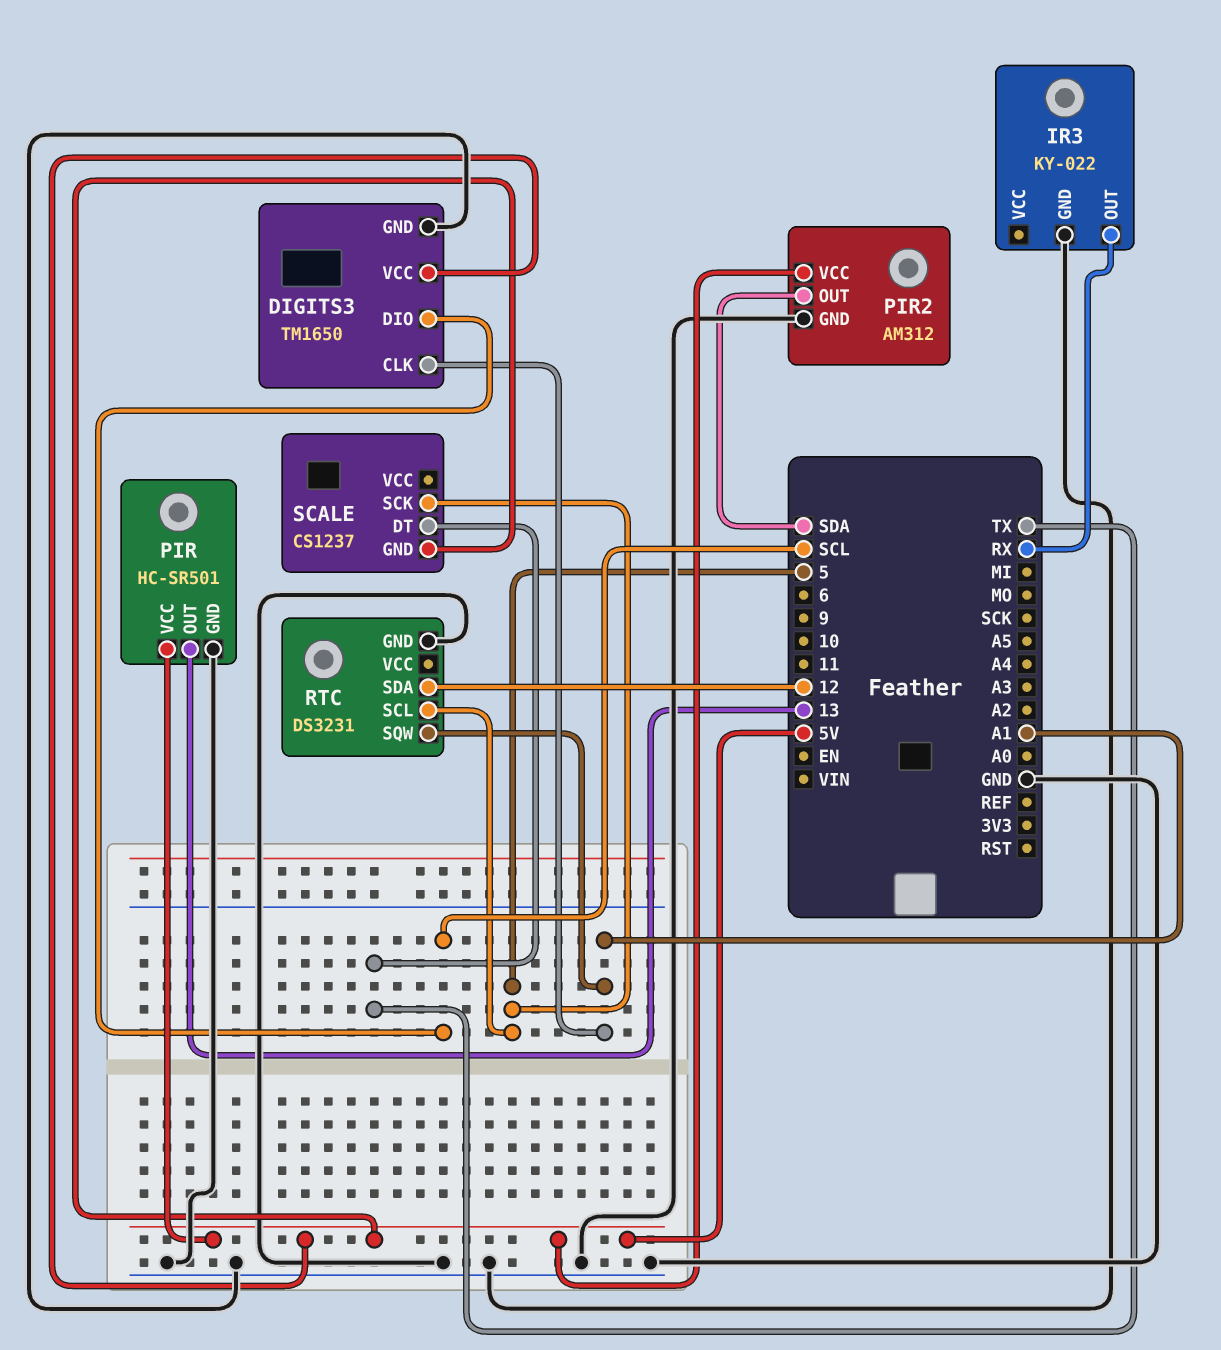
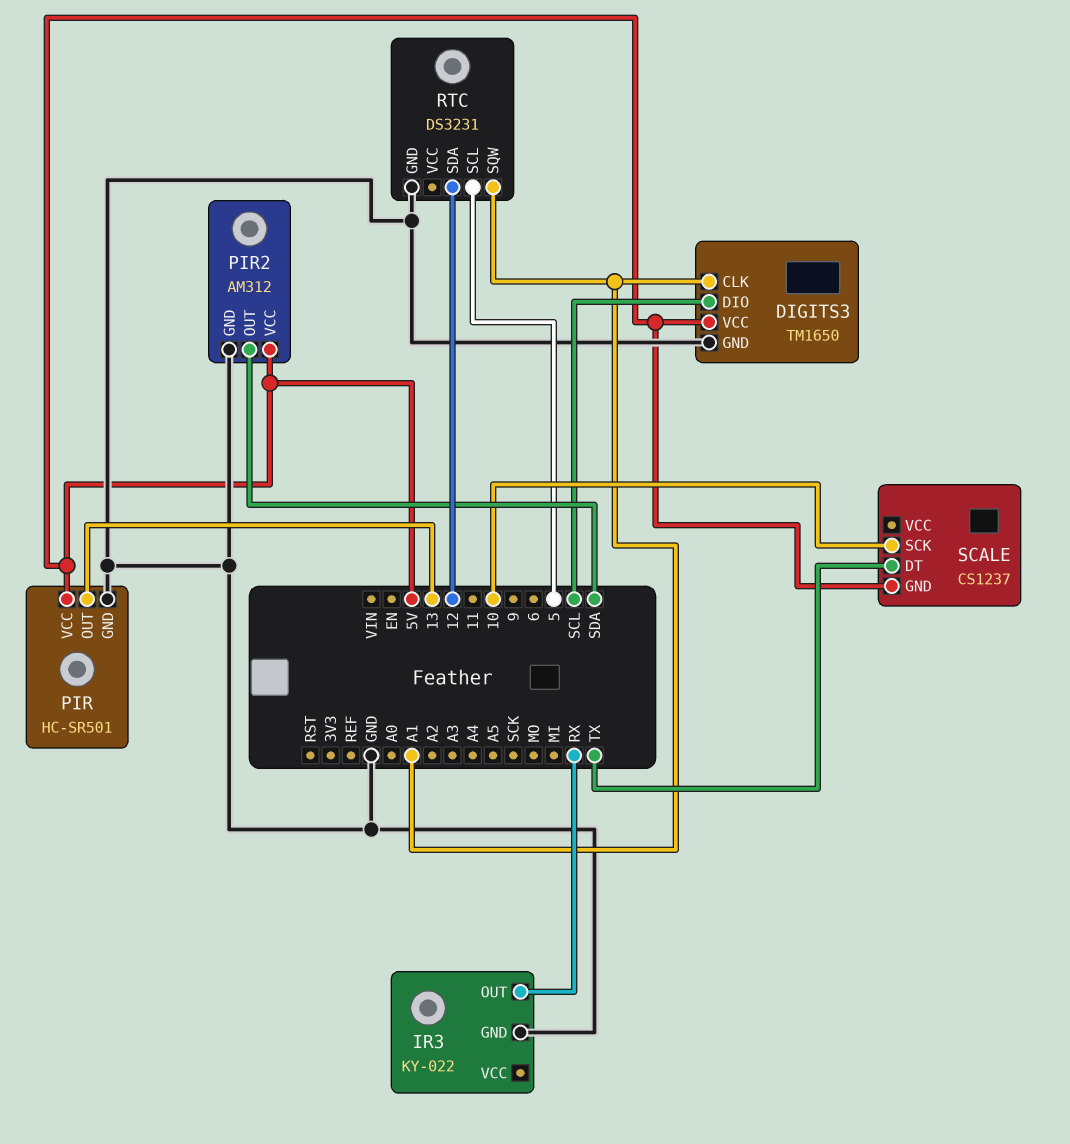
SCALE pin SCK: 5 -> 10

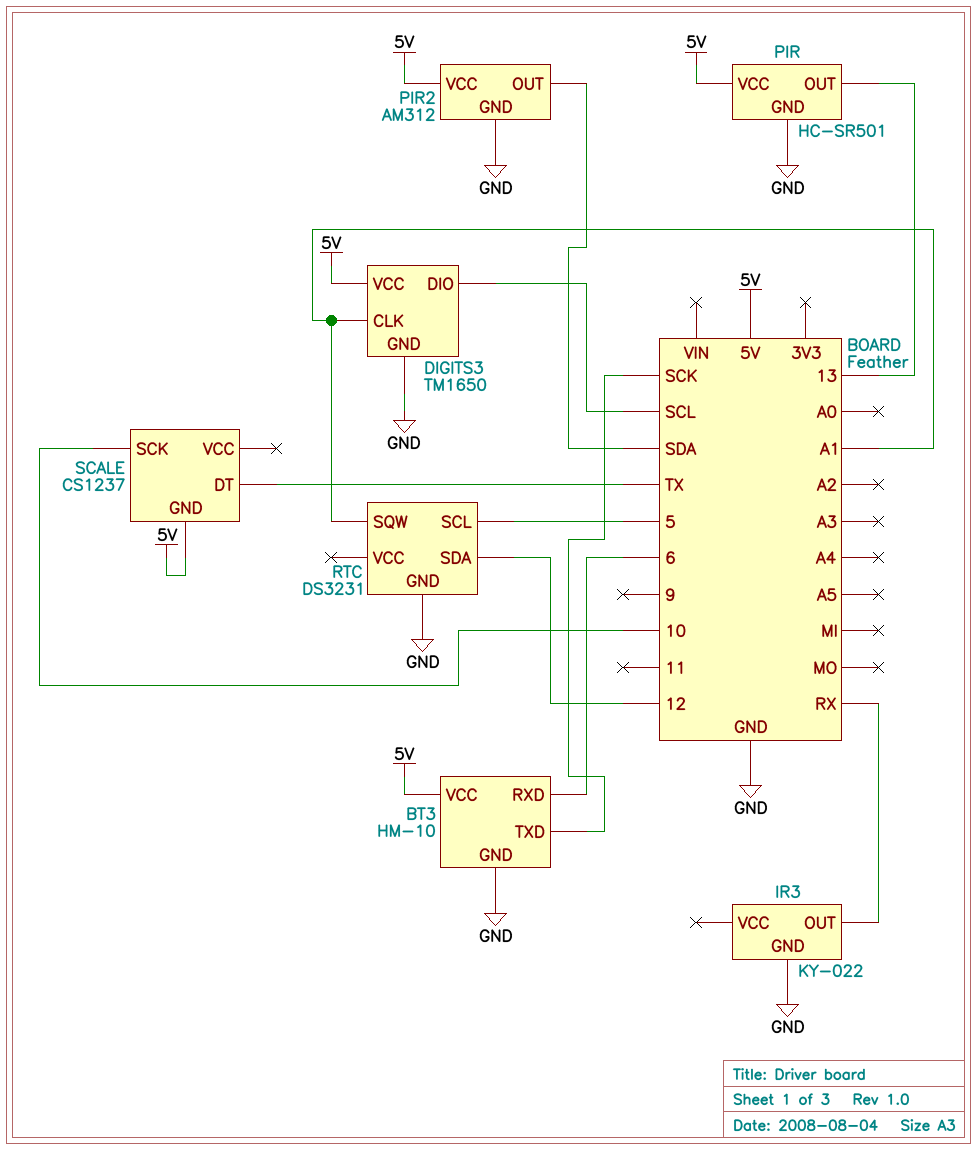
BT3: none -> HM-10
BT3 pin GND: none -> GND
BT3 pin RXD: none -> 6
BT3 pin TXD: none -> SCK
BT3 pin VCC: none -> 5V

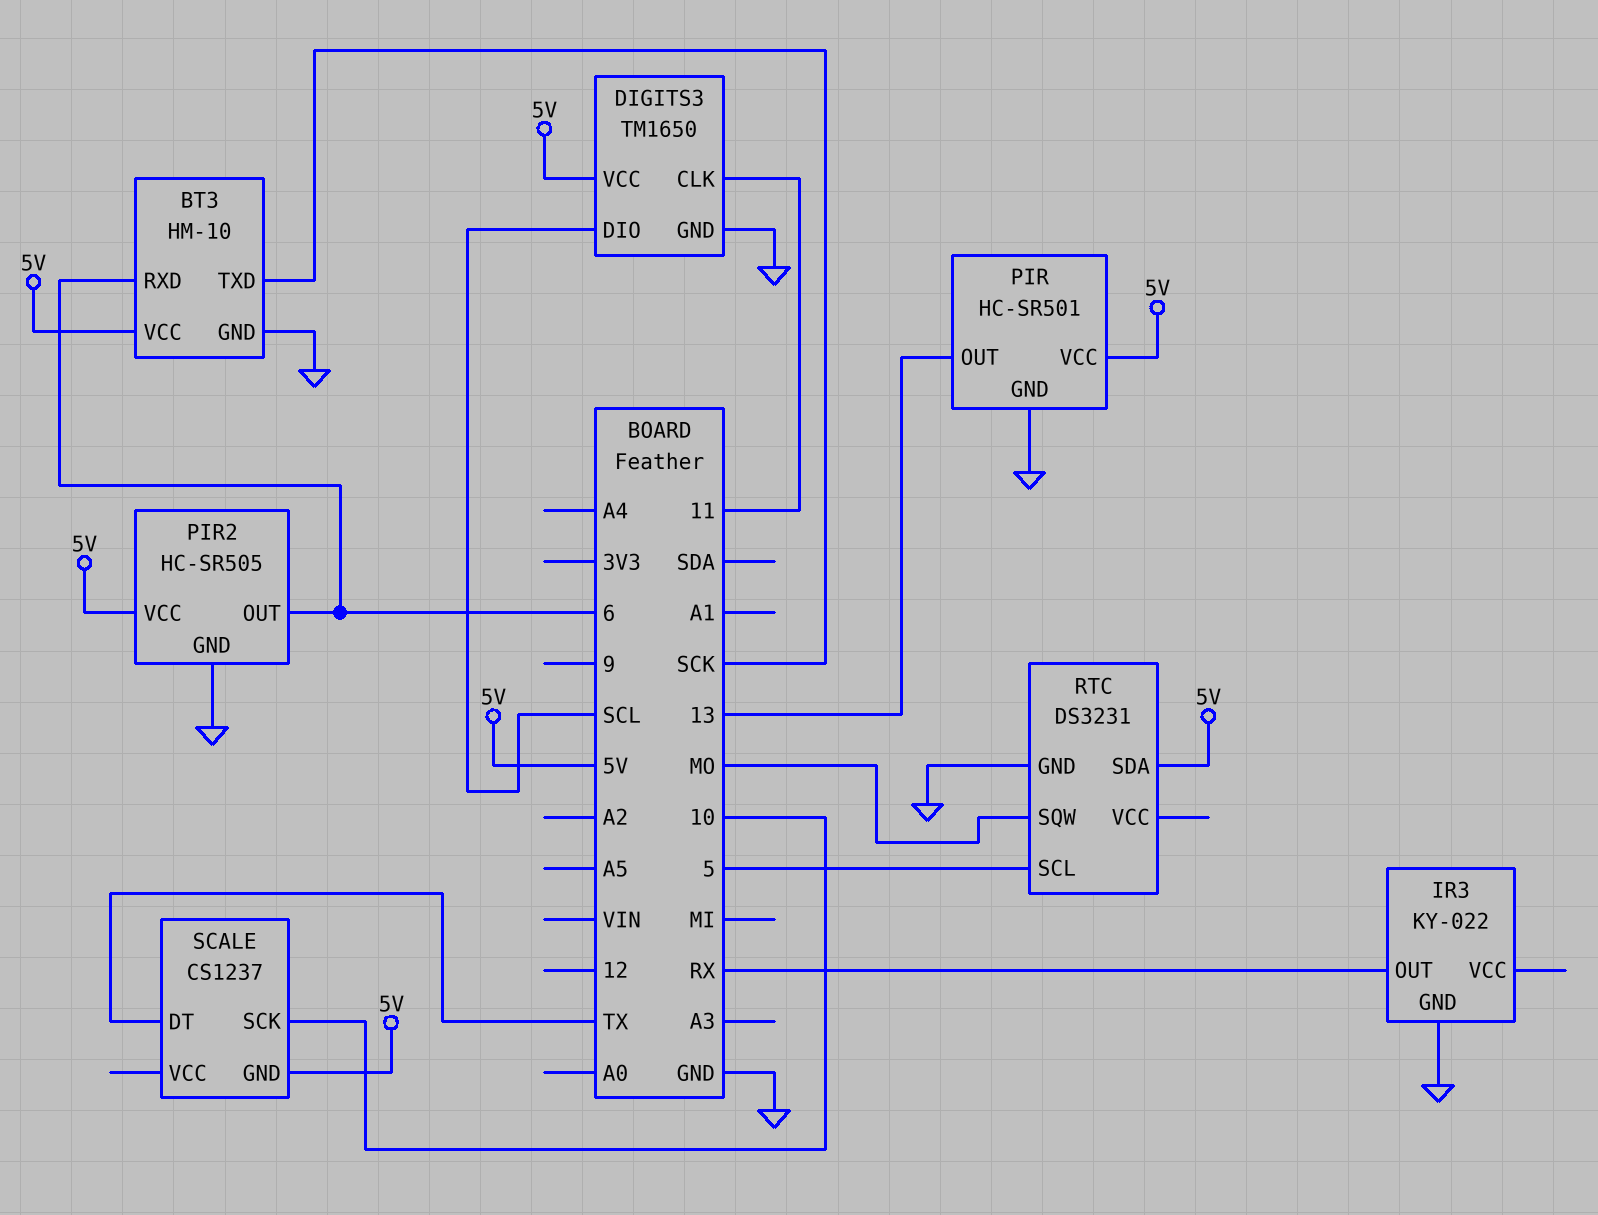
DIGITS3 pin CLK: A1 -> 11
PIR2: AM312 -> HC-SR505
PIR2 pin OUT: SDA -> 6
RTC pin SDA: 12 -> 5V
RTC pin SQW: A1 -> MO

